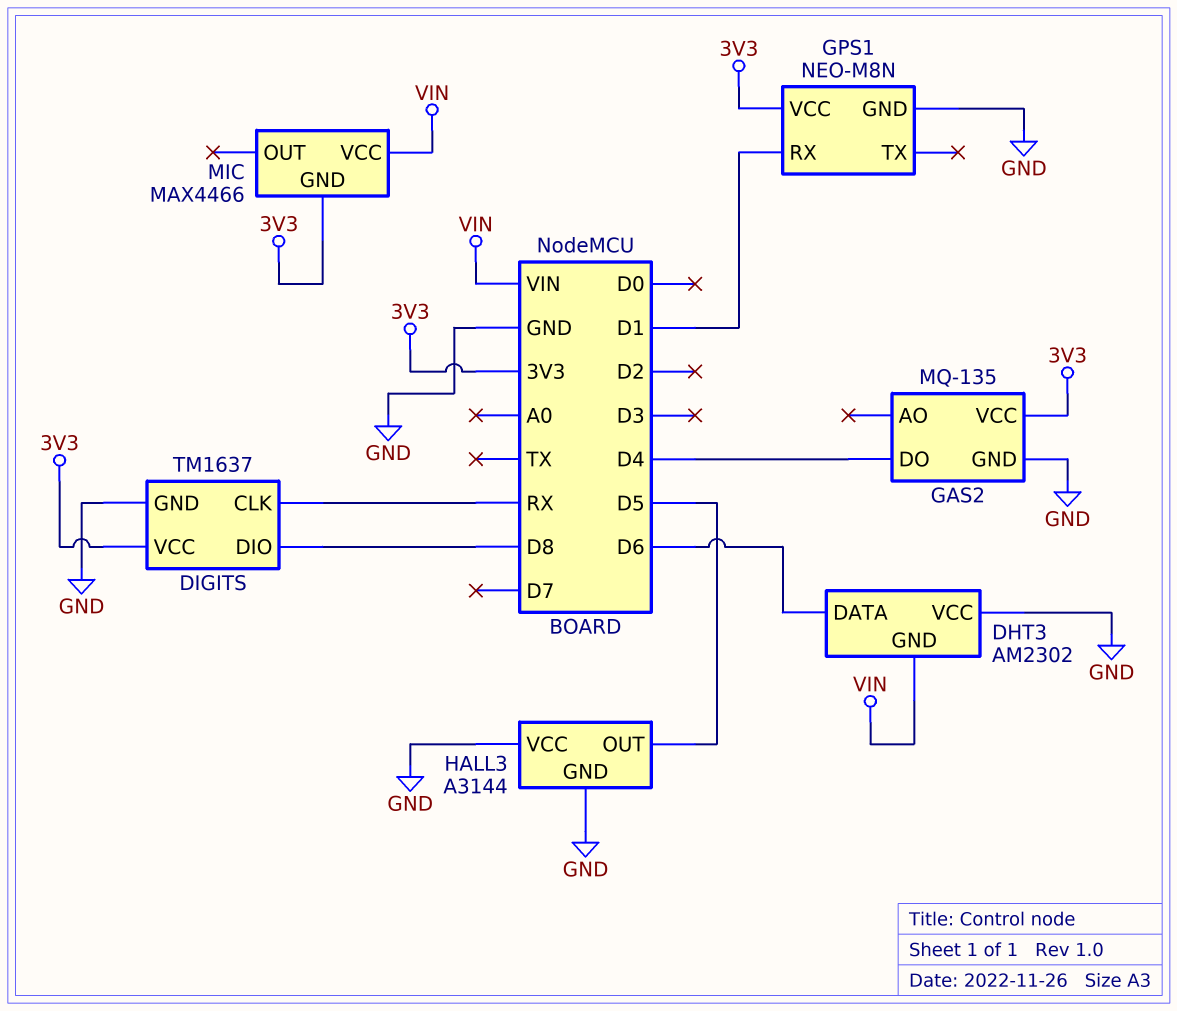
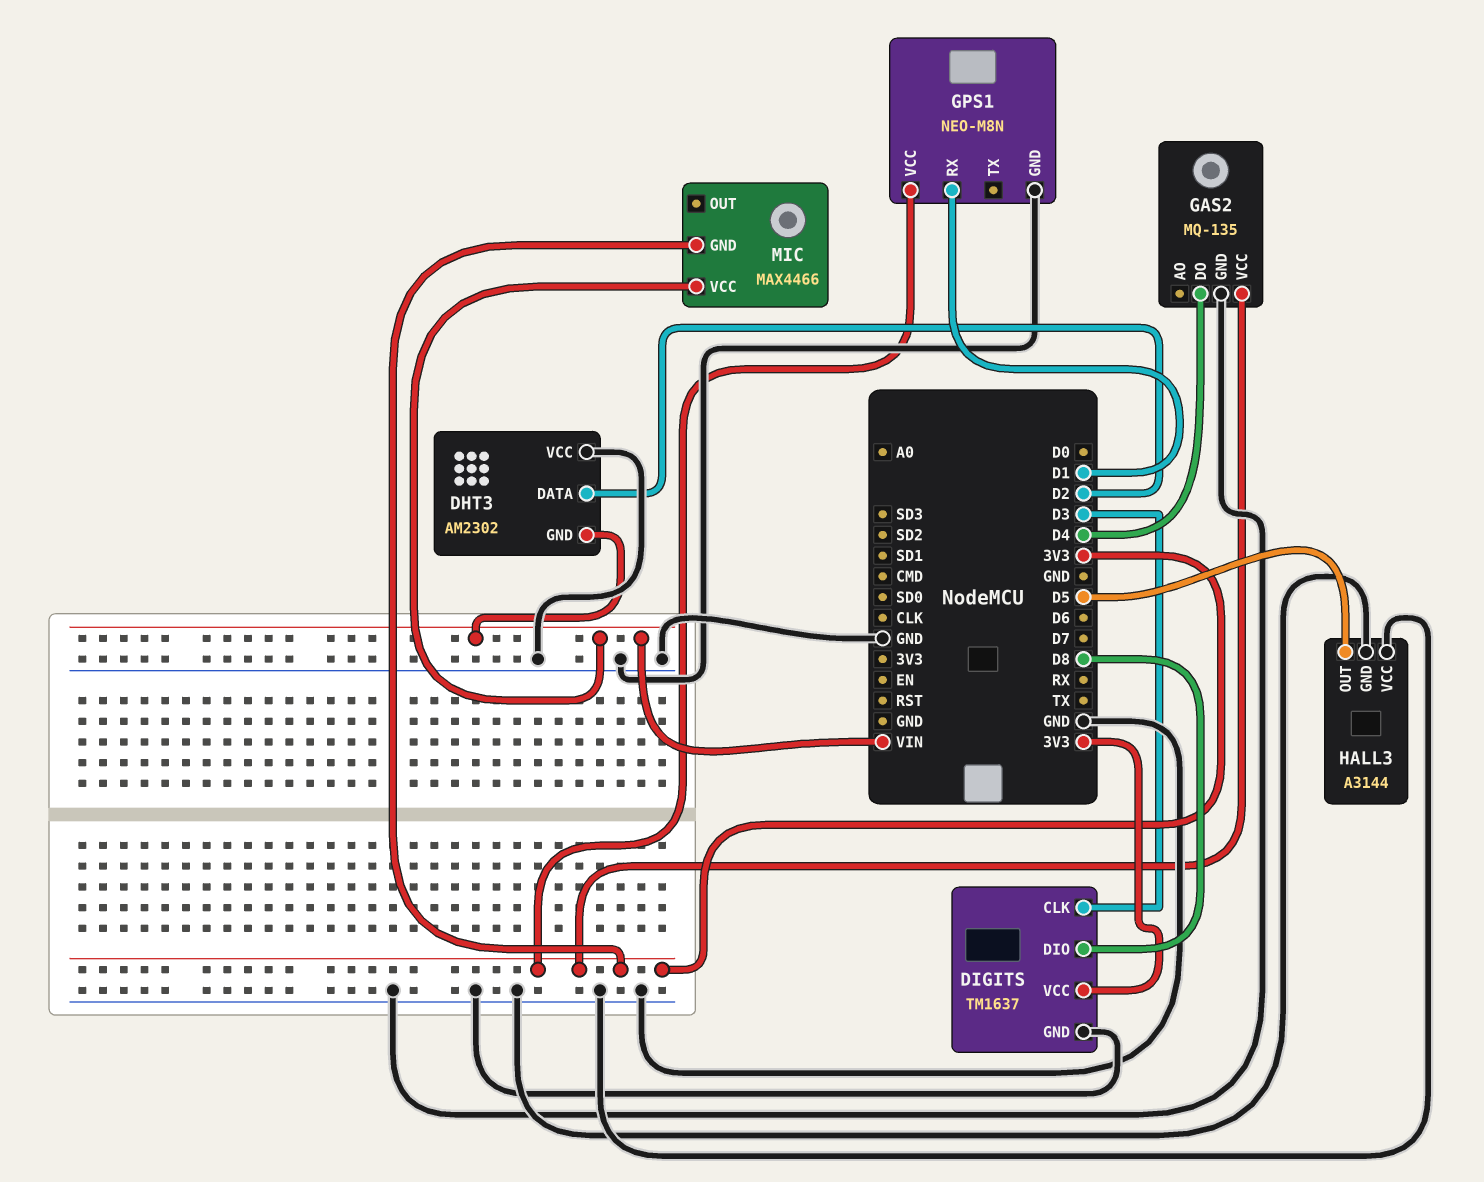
DHT3 pin DATA: D6 -> D2
DIGITS pin CLK: RX -> D3

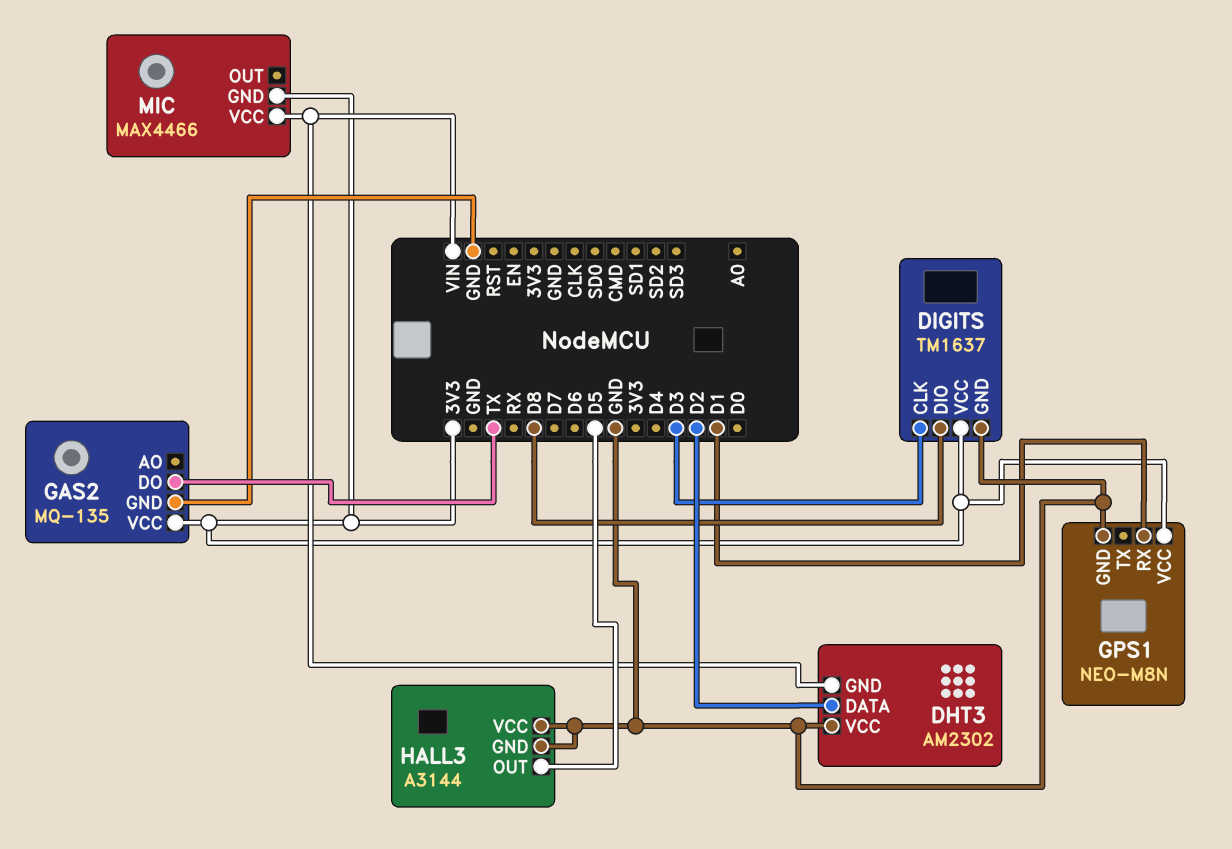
GAS2 pin DO: D4 -> TX

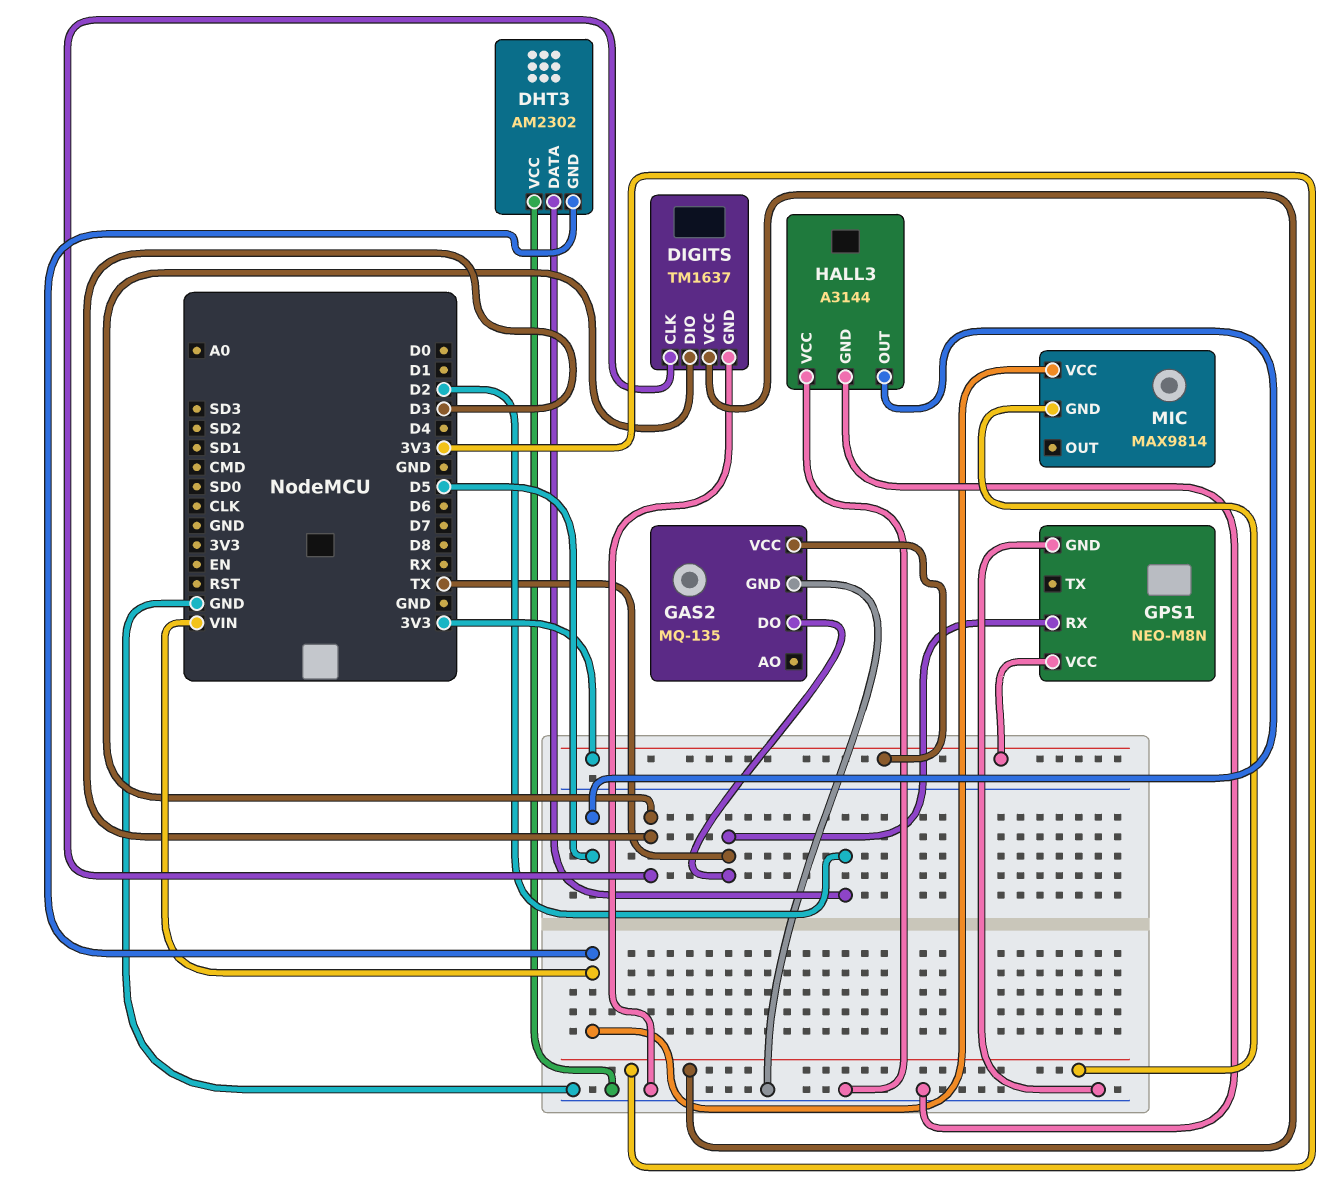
DIGITS pin DIO: D8 -> D3
GPS1 pin RX: D1 -> TX
MIC: MAX4466 -> MAX9814

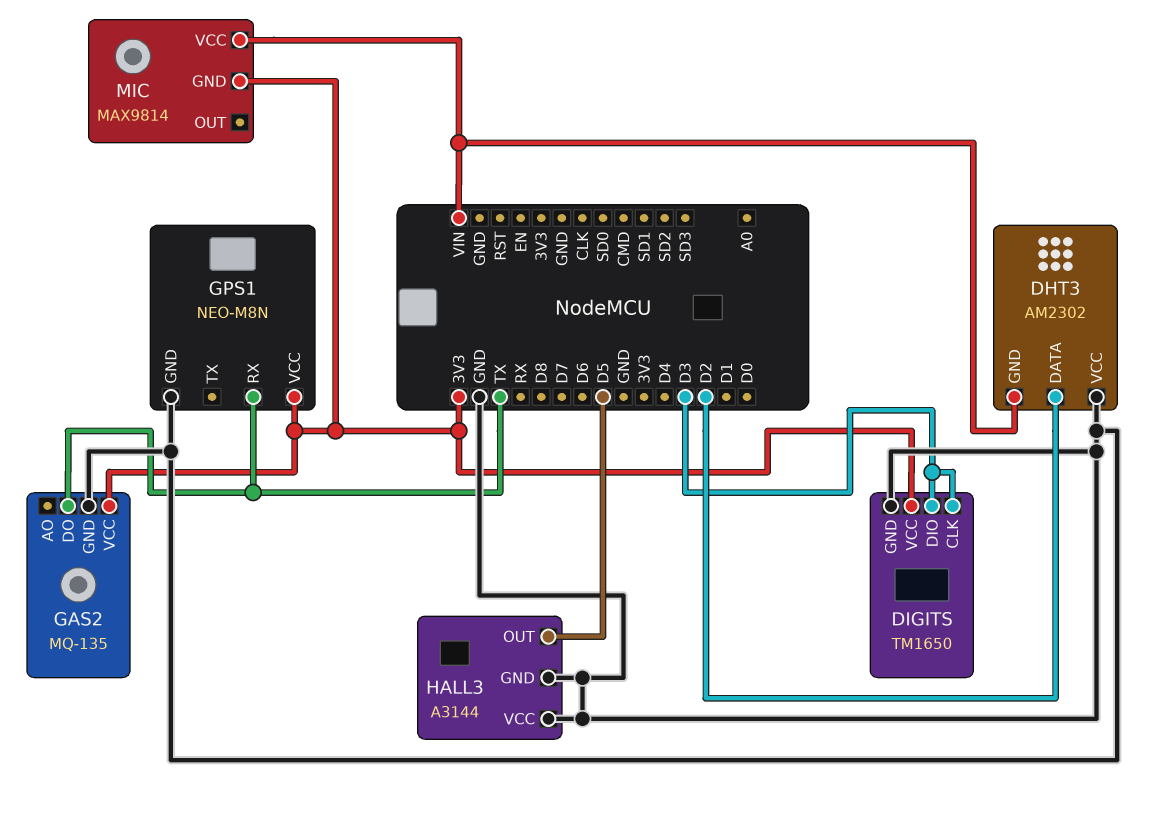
DIGITS: TM1637 -> TM1650

